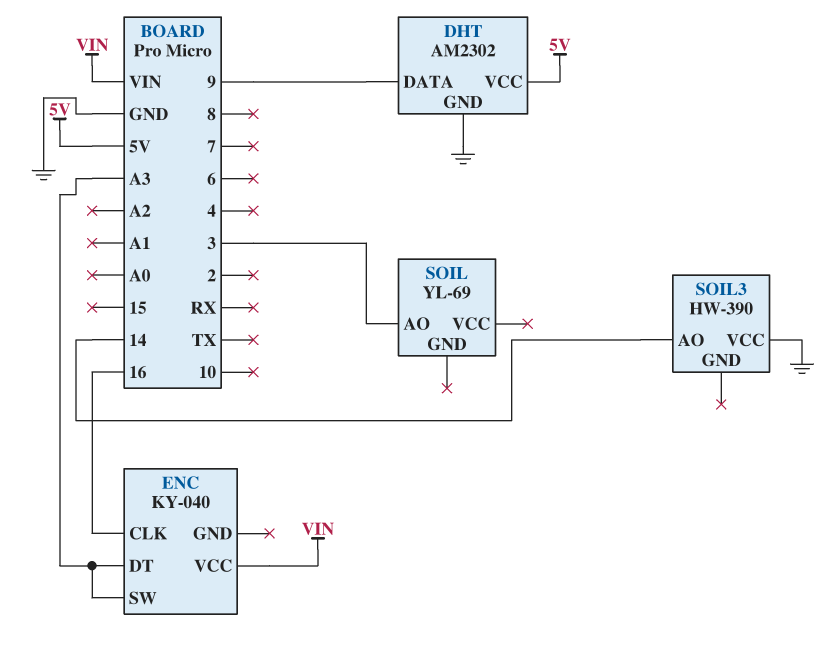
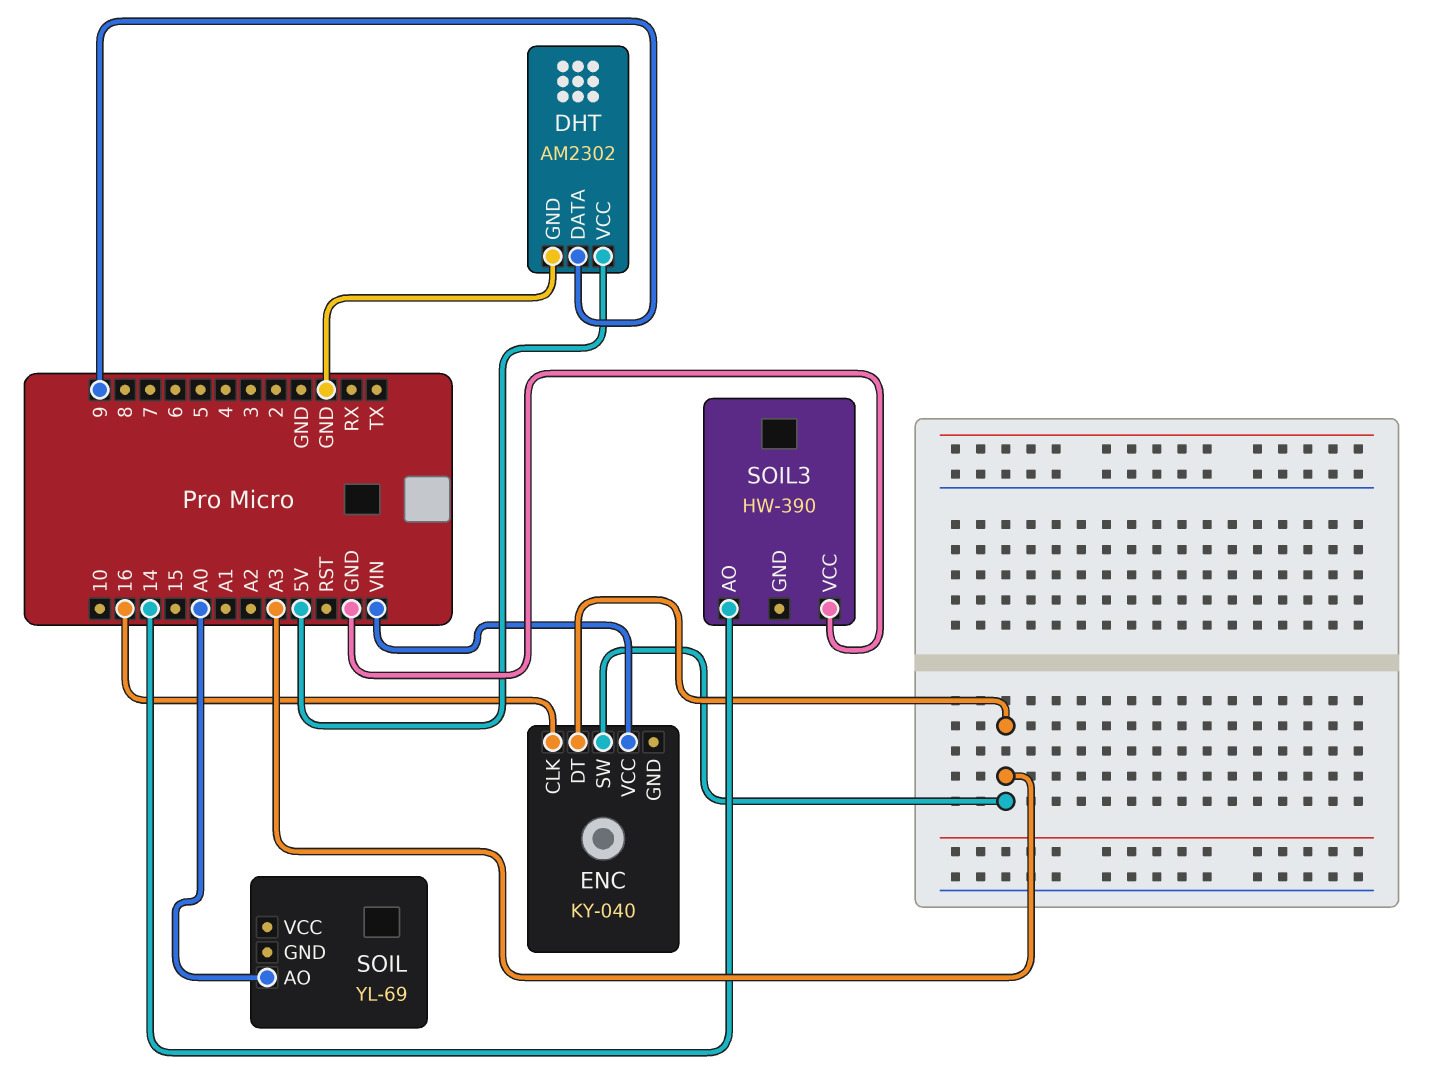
SOIL pin AO: 3 -> A0

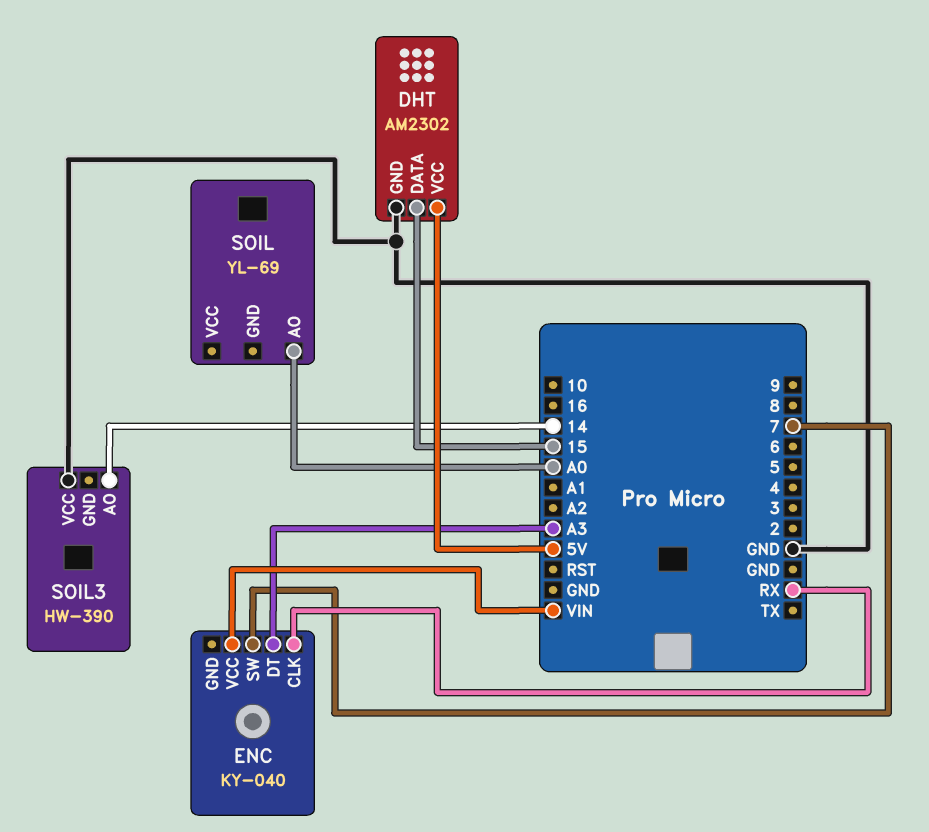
DHT pin DATA: 9 -> 15
ENC pin CLK: 16 -> RX
ENC pin SW: A3 -> 7

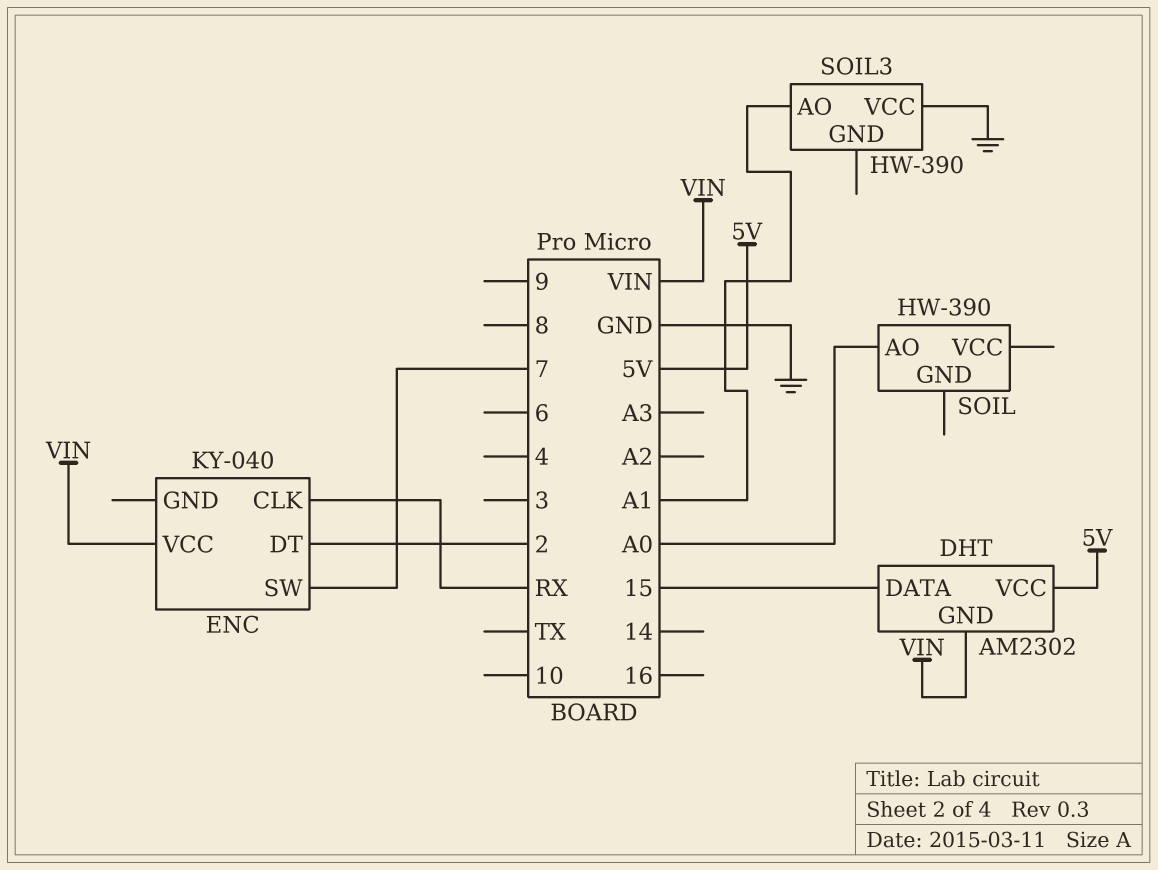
DHT pin GND: GND -> VIN
ENC pin DT: A3 -> 2
SOIL: YL-69 -> HW-390
SOIL3 pin AO: 14 -> A1

